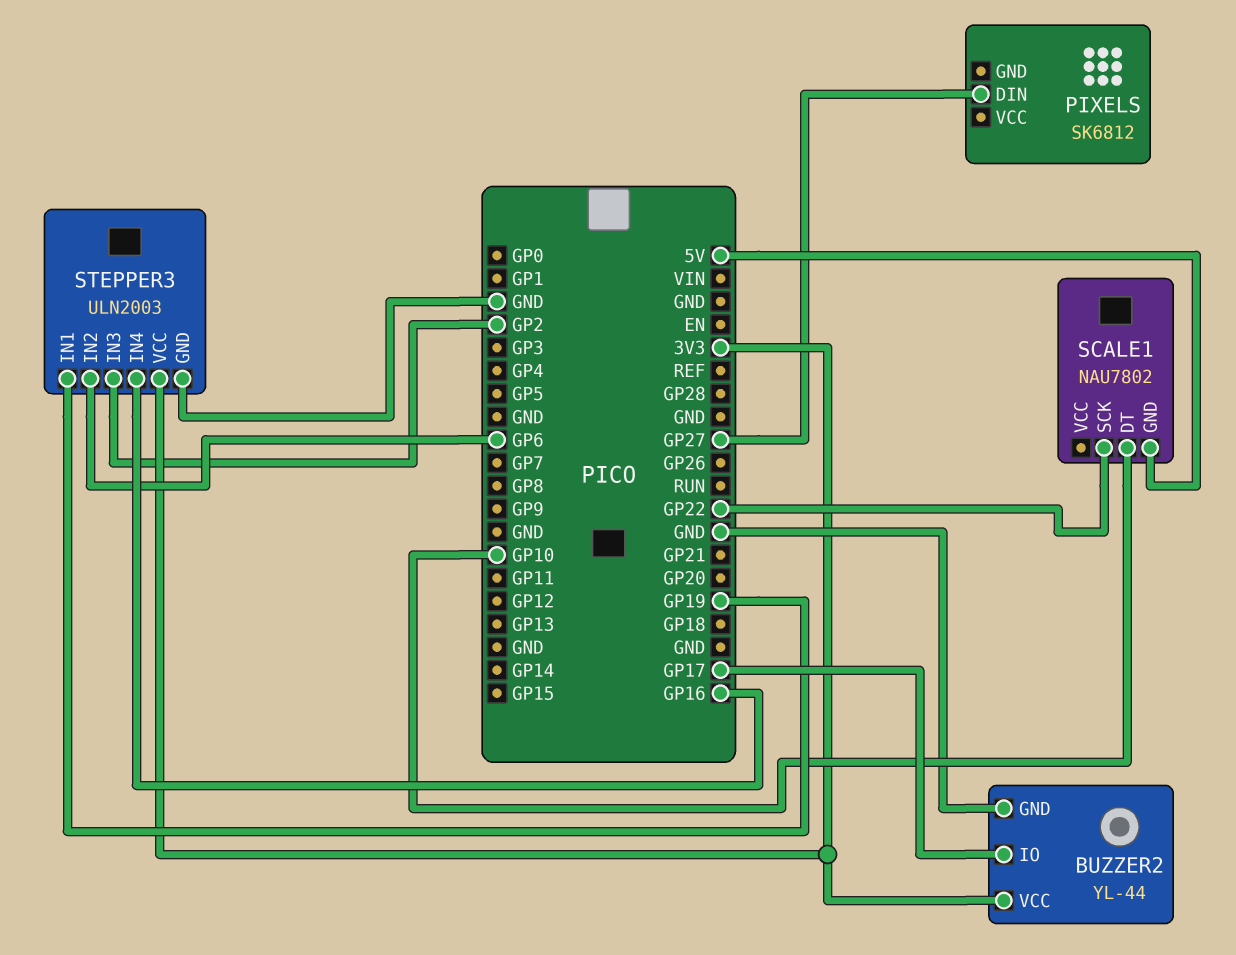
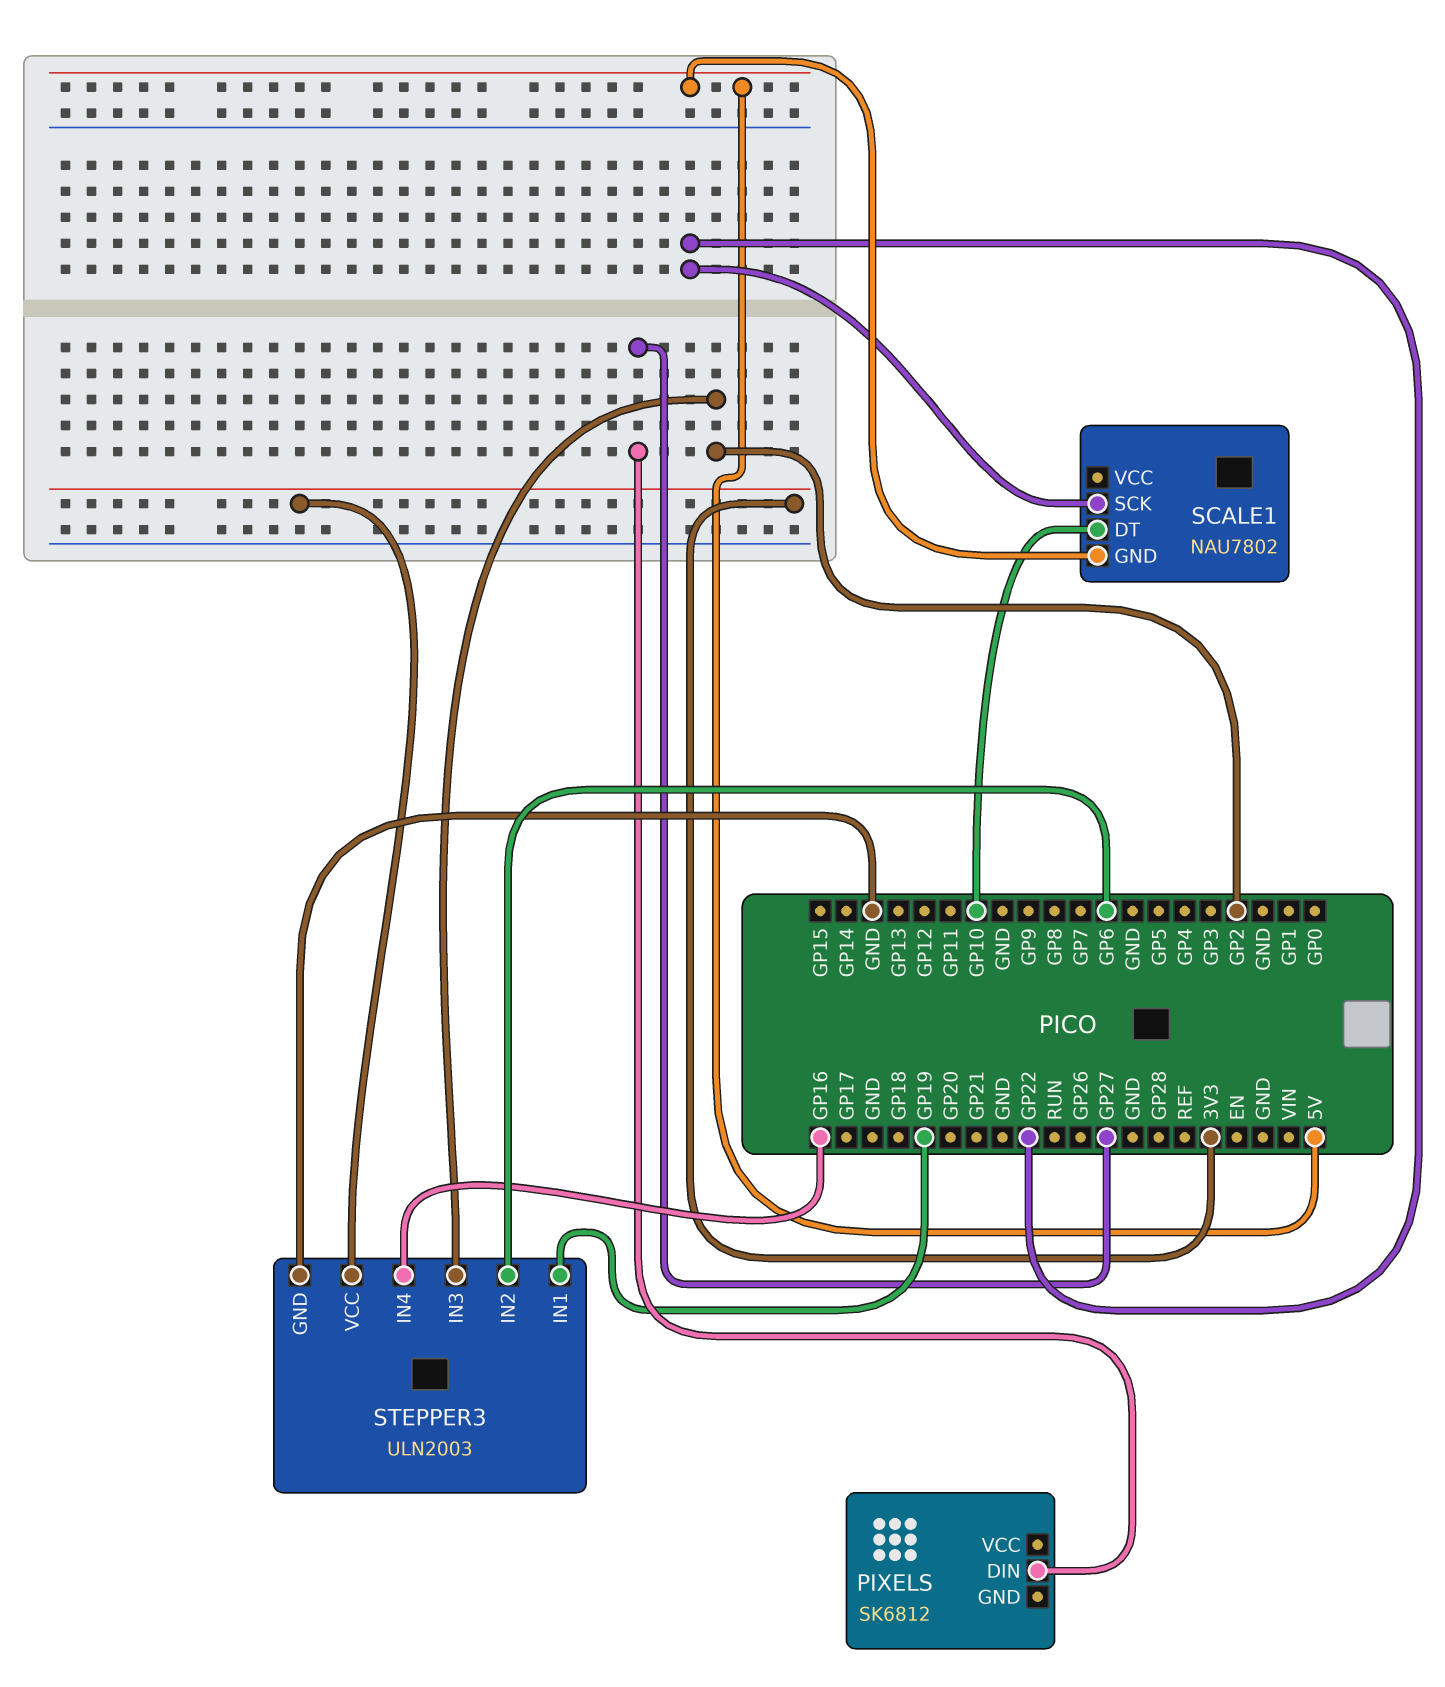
BUZZER2: YL-44 -> none
BUZZER2 pin GND: GND -> none
BUZZER2 pin IO: GP17 -> none
BUZZER2 pin VCC: 3V3 -> none

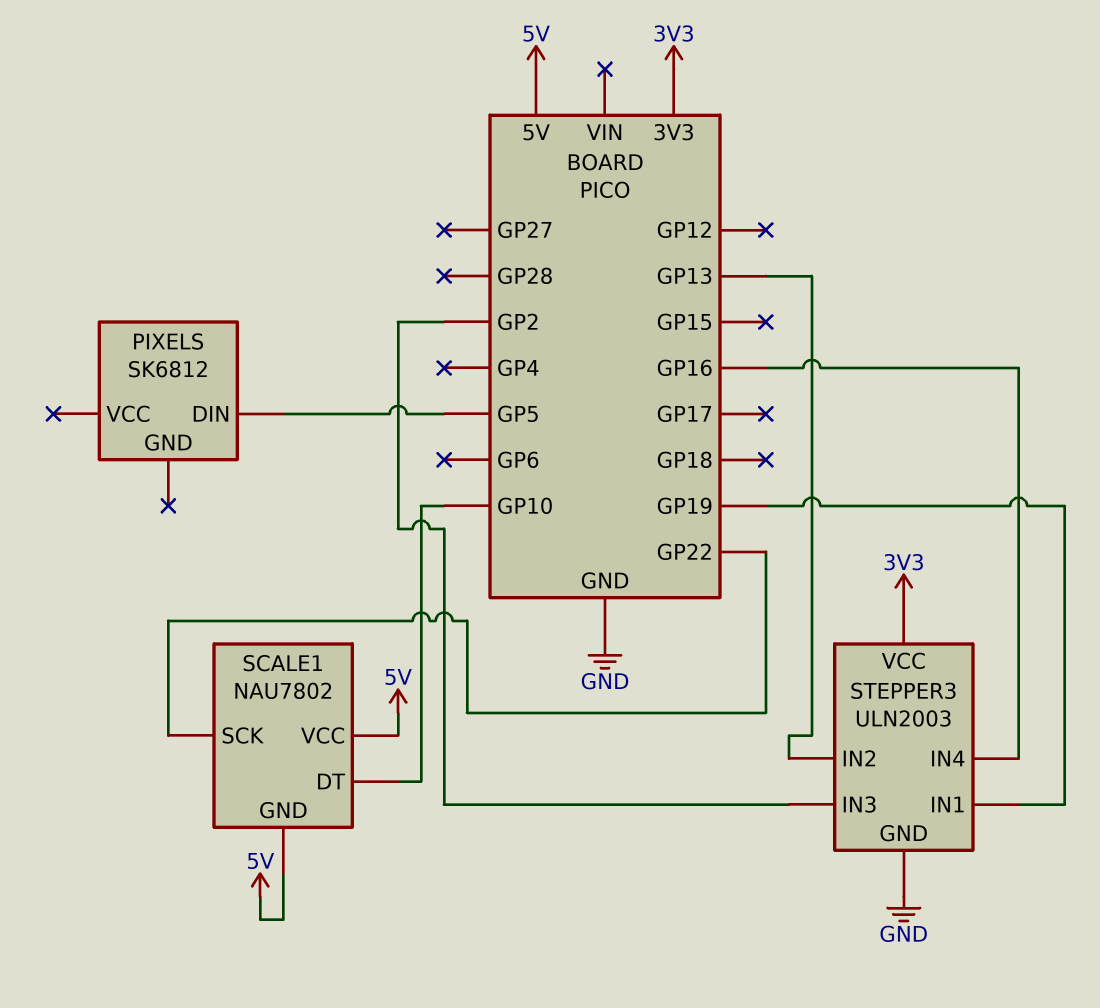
PIXELS pin DIN: GP27 -> GP5
SCALE1 pin VCC: none -> 5V
STEPPER3 pin IN2: GP6 -> GP13

